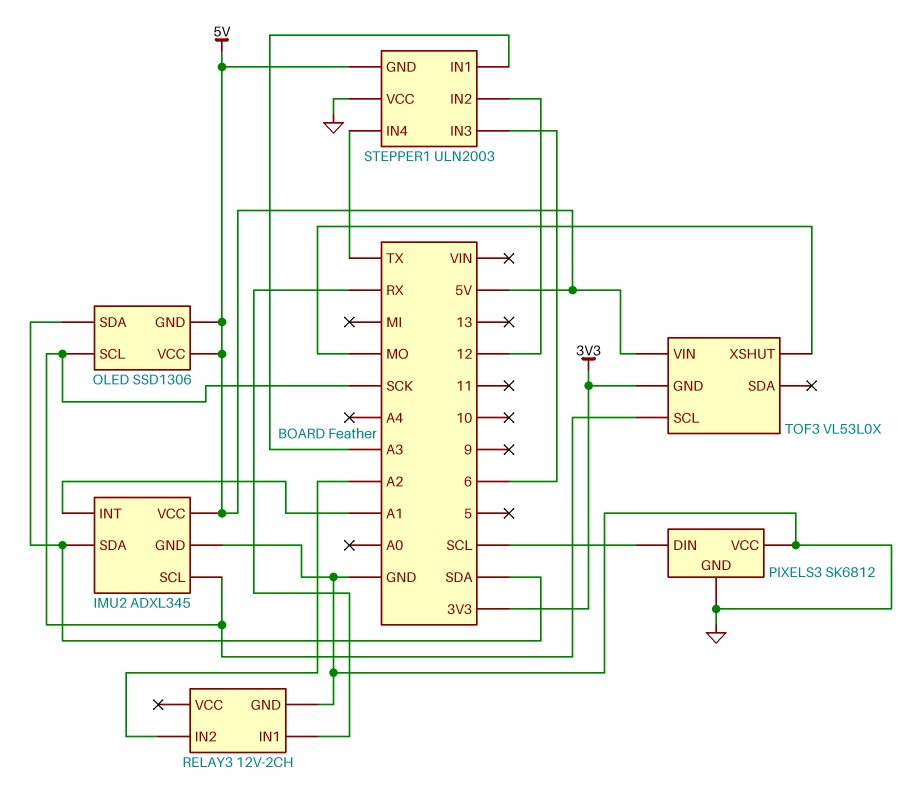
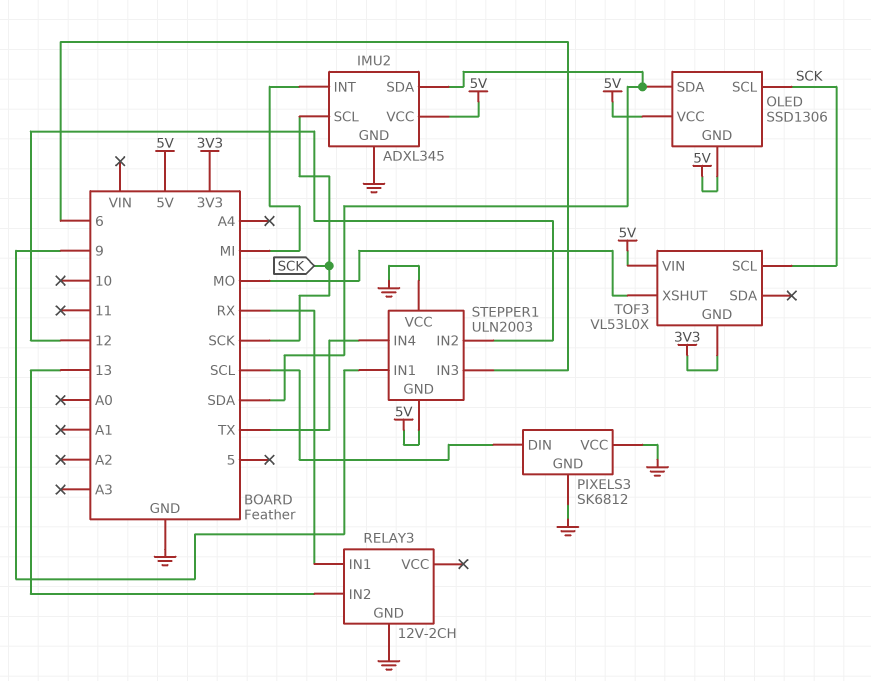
IMU2 pin INT: A1 -> MI
RELAY3 pin IN2: A2 -> 13
STEPPER1 pin IN1: A3 -> 9

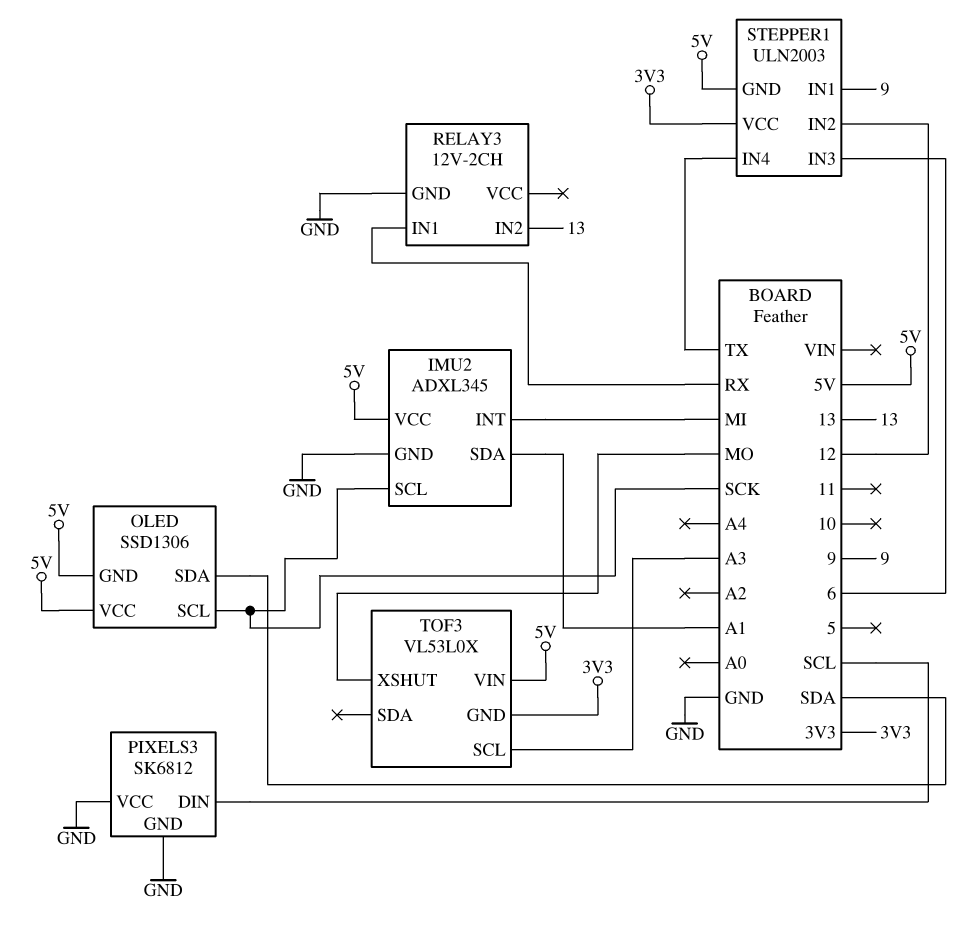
IMU2 pin SDA: SDA -> A1
STEPPER1 pin VCC: GND -> 3V3
TOF3 pin SCL: SCK -> A3

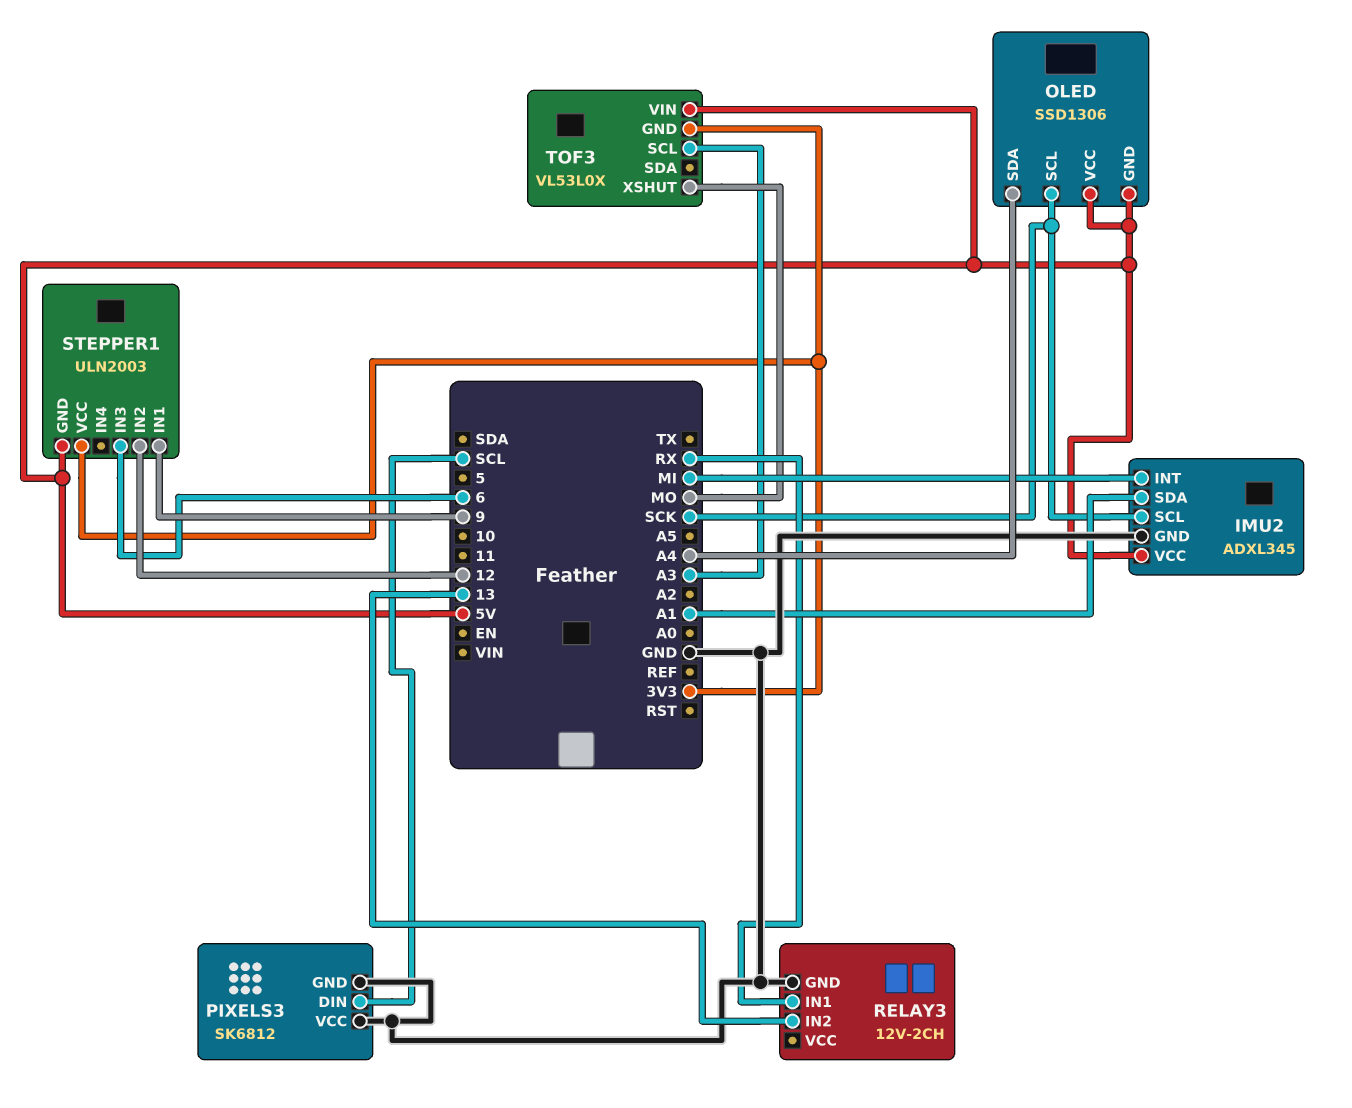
OLED pin SDA: SDA -> A4
STEPPER1 pin IN4: TX -> none

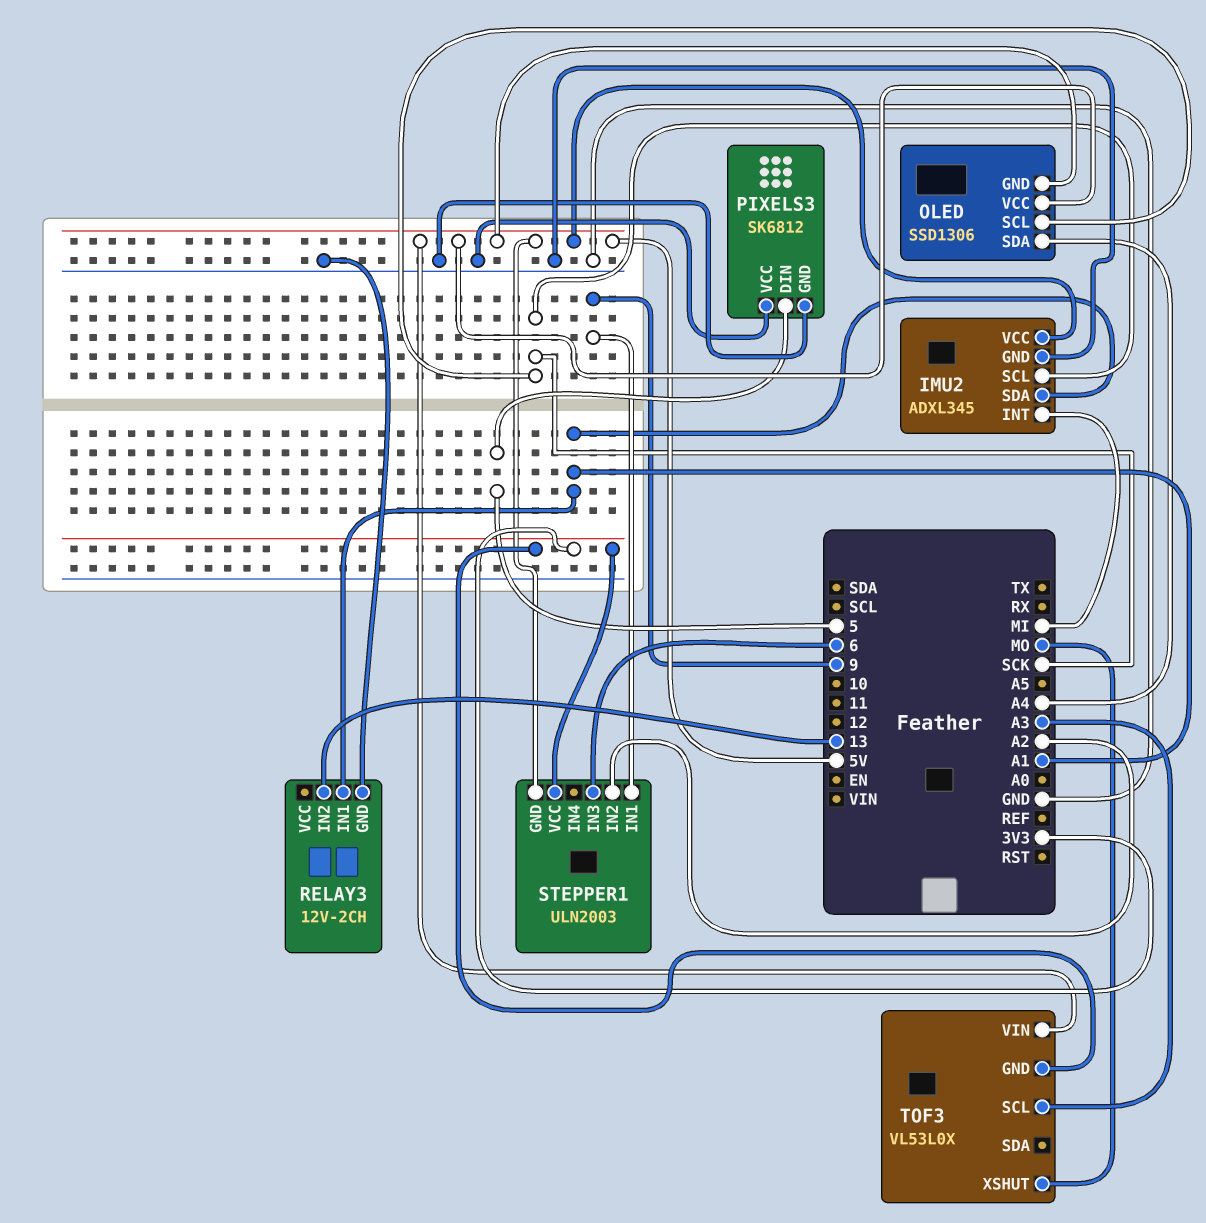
PIXELS3 pin DIN: SCL -> 5
RELAY3 pin IN1: RX -> A1
STEPPER1 pin IN2: 12 -> A2

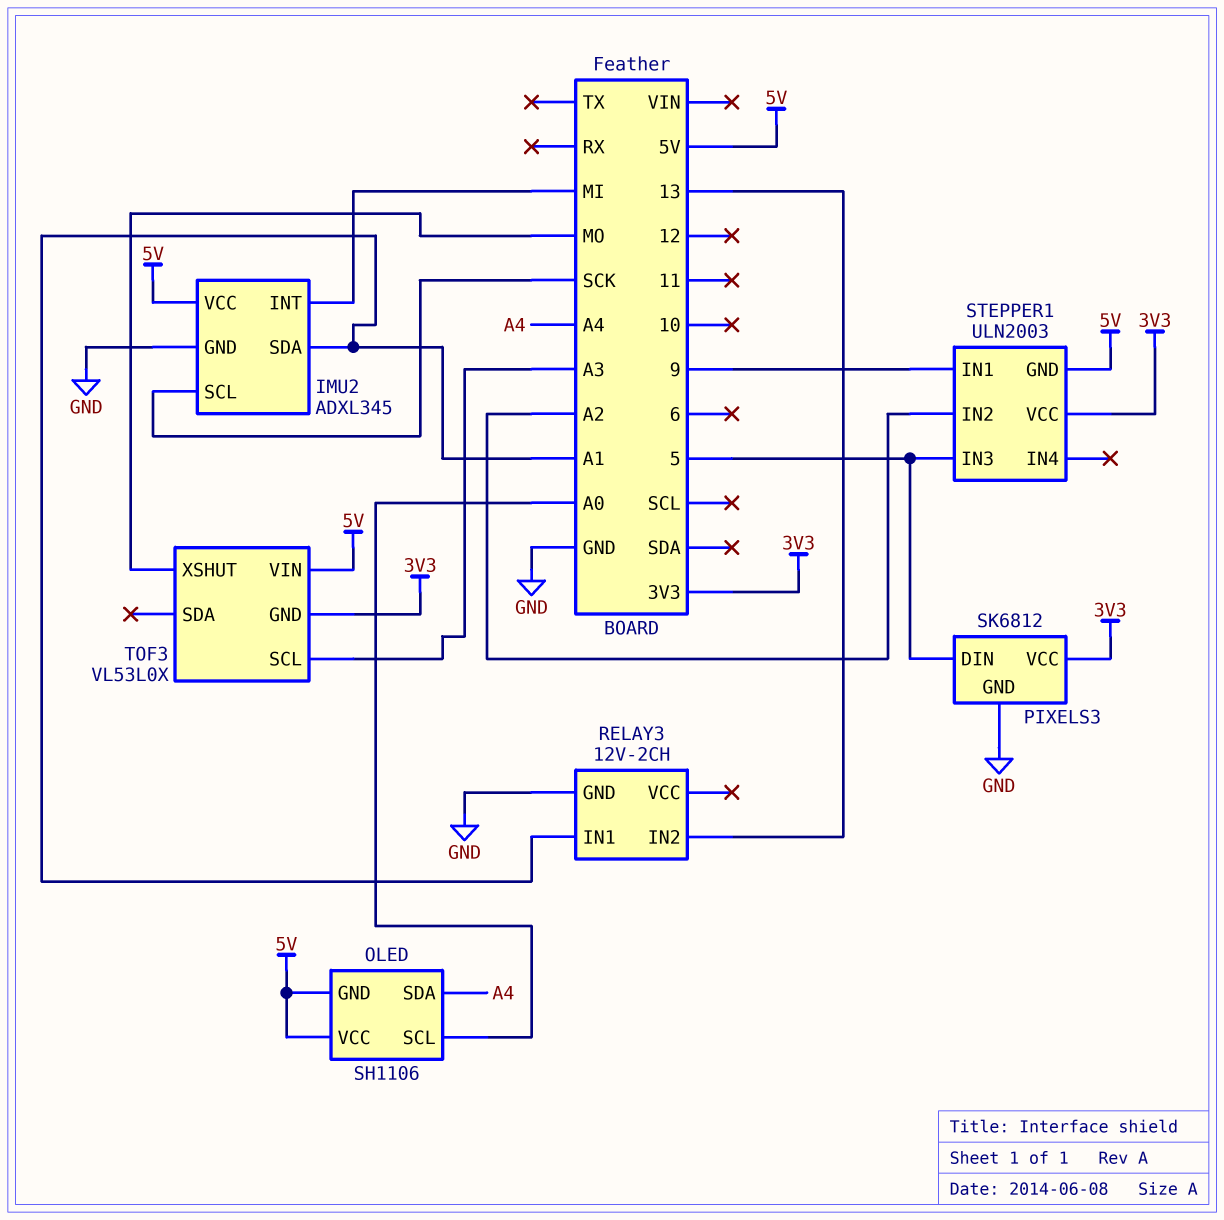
OLED: SSD1306 -> SH1106
OLED pin SCL: SCK -> A0
PIXELS3 pin VCC: GND -> 3V3
STEPPER1 pin IN3: 6 -> 5

